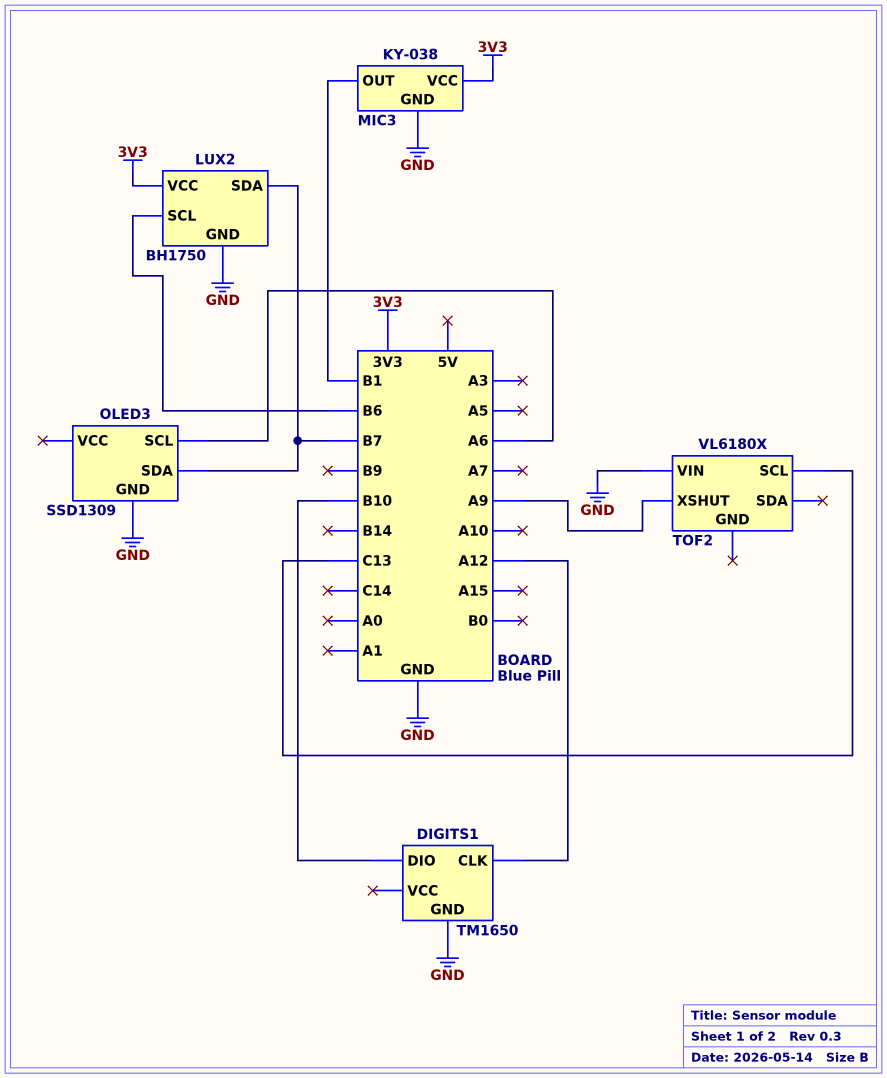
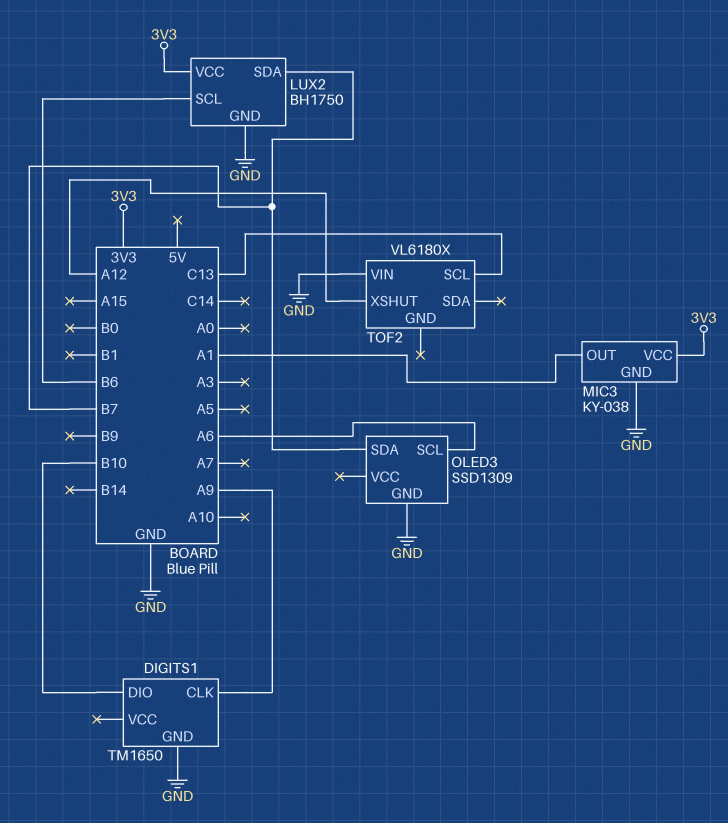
DIGITS1 pin CLK: A12 -> A9
MIC3 pin OUT: B1 -> A1
TOF2 pin XSHUT: A9 -> A12

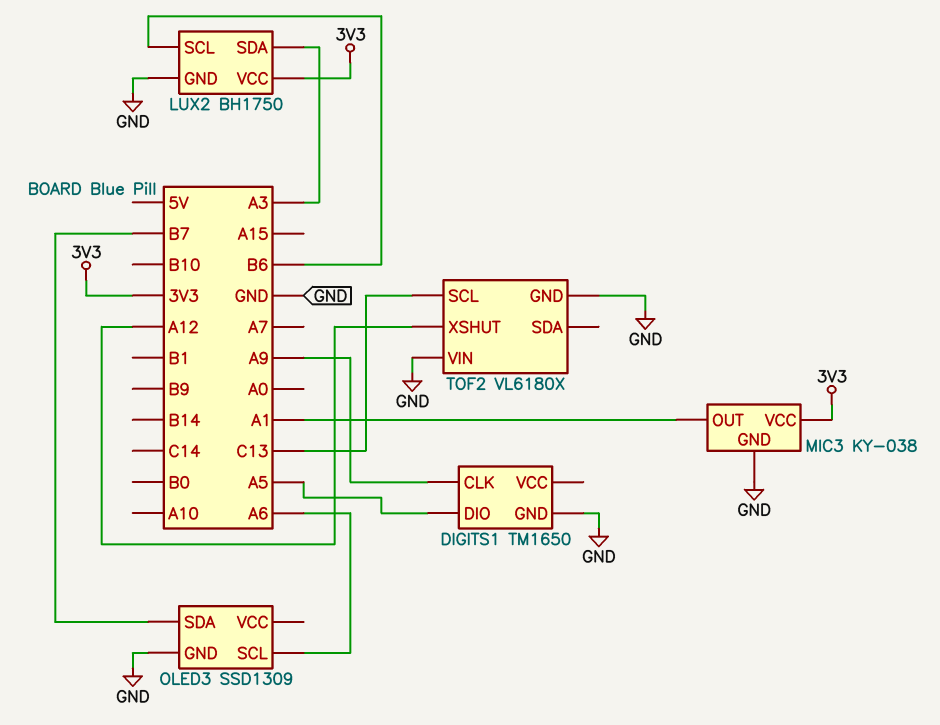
DIGITS1 pin DIO: B10 -> A5
LUX2 pin SDA: B7 -> A3
TOF2 pin GND: none -> GND

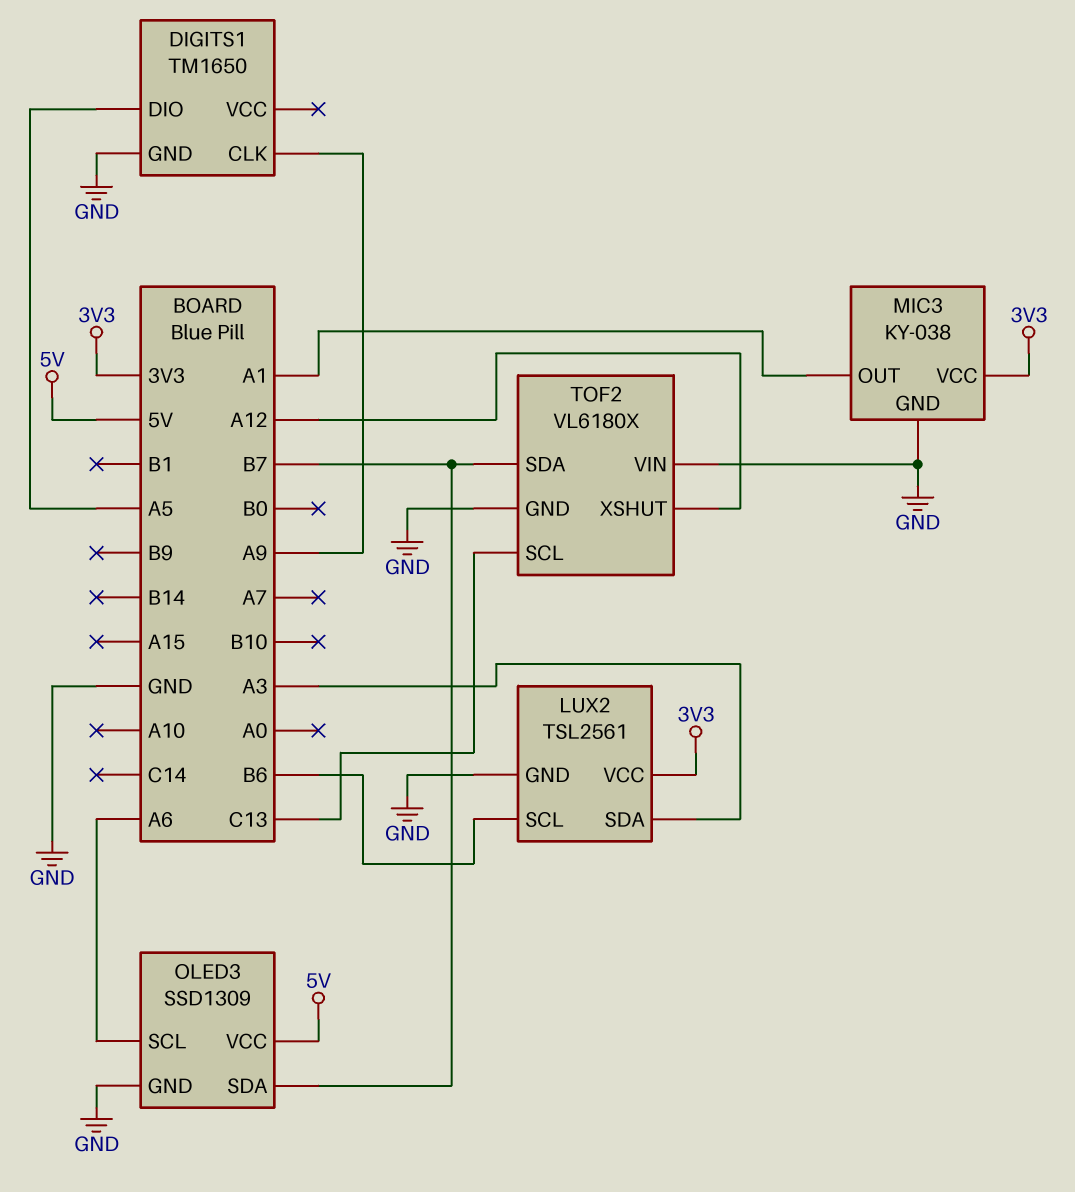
LUX2: BH1750 -> TSL2561
OLED3 pin VCC: none -> 5V
TOF2 pin SDA: none -> B7

